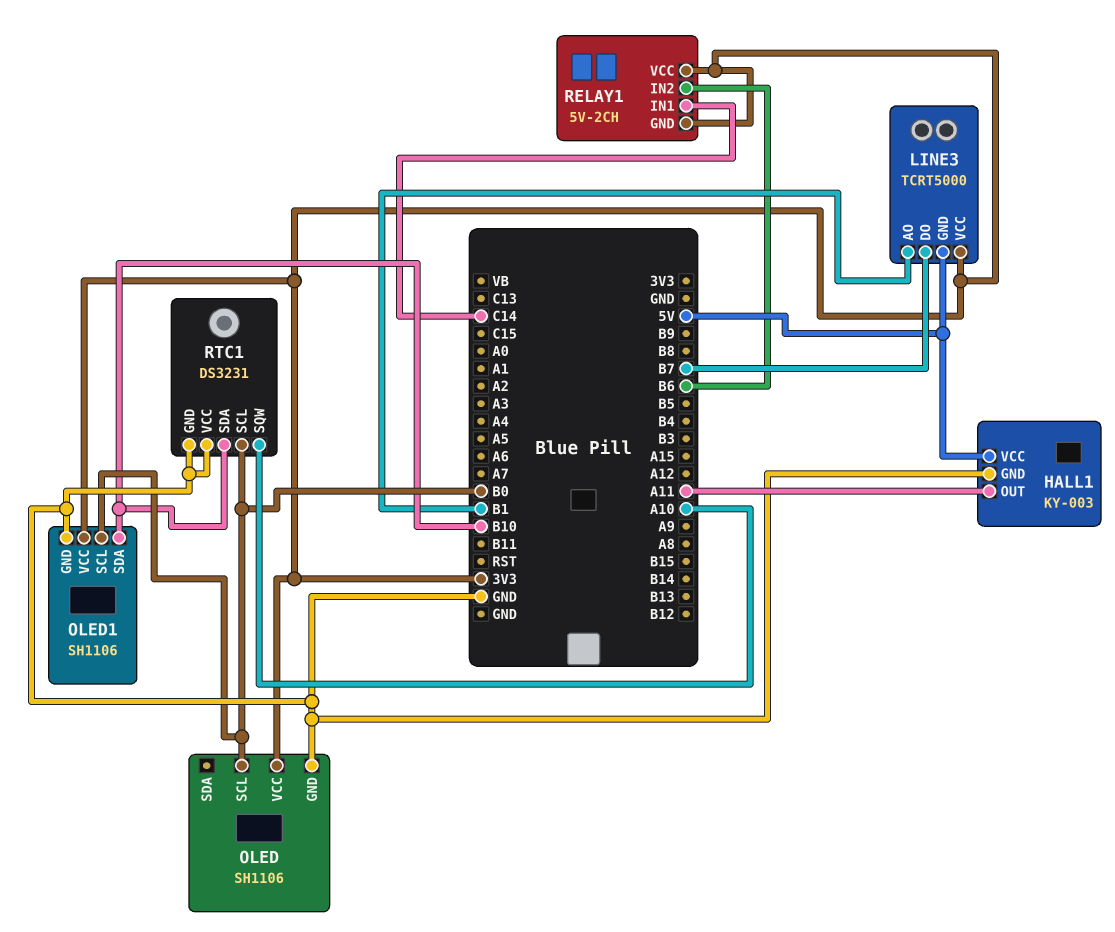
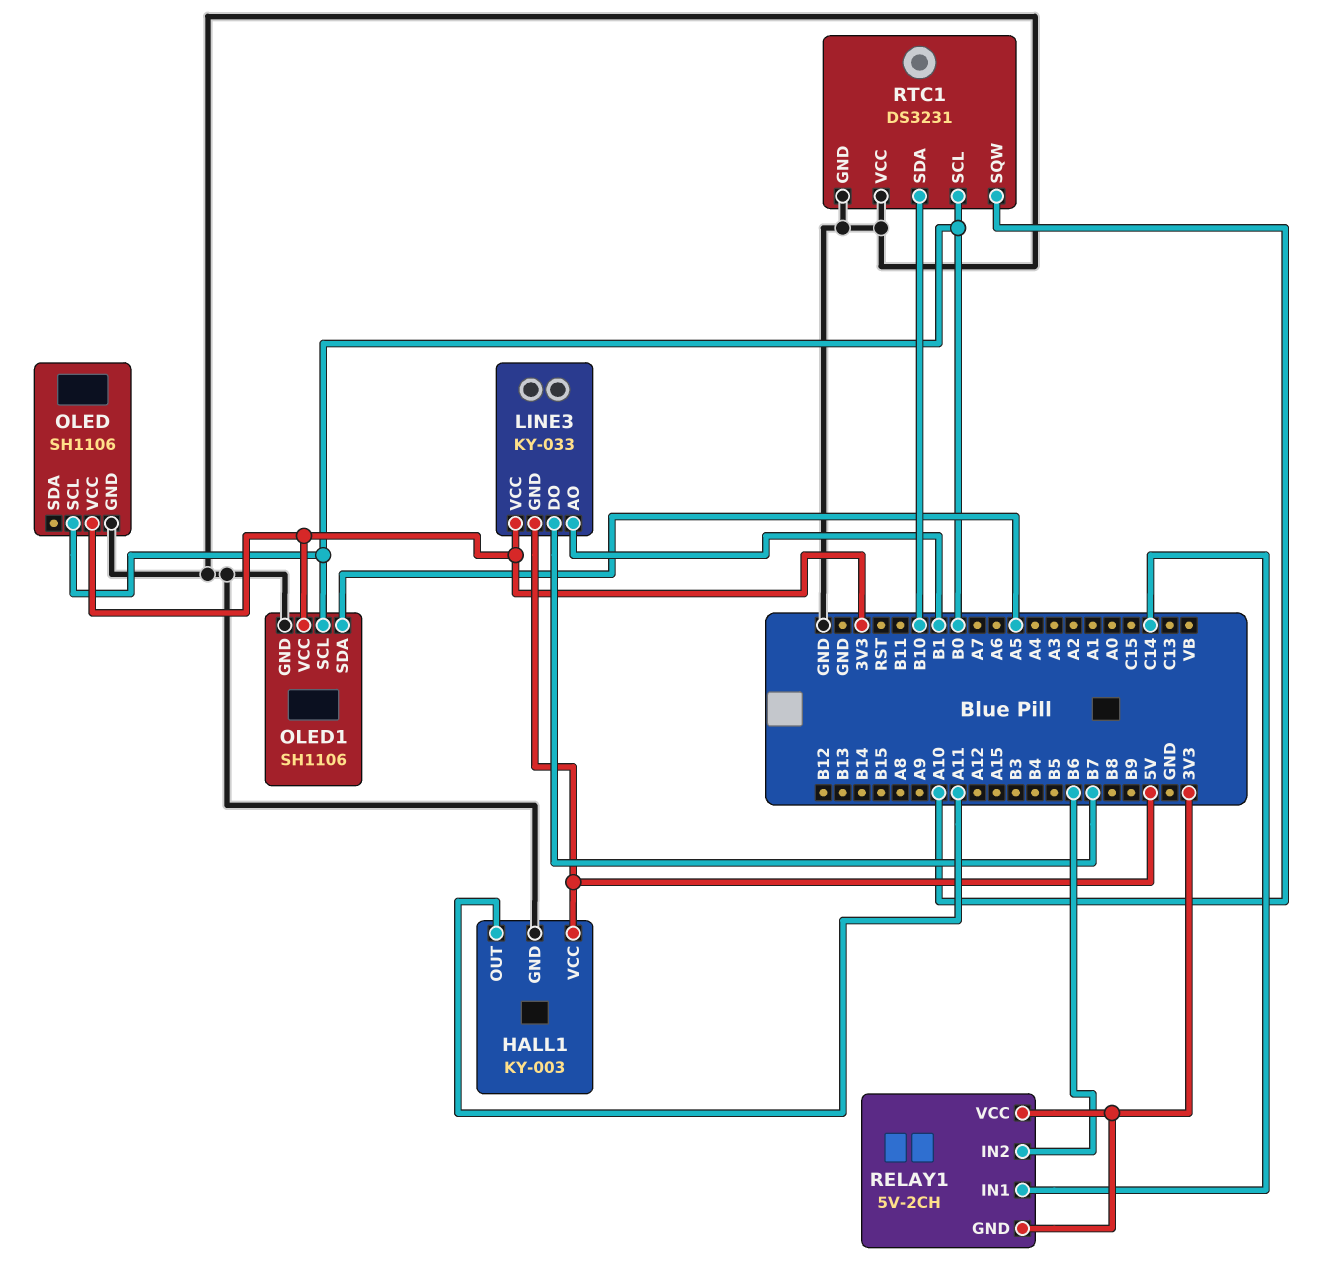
LINE3: TCRT5000 -> KY-033
OLED1 pin SDA: B10 -> A5

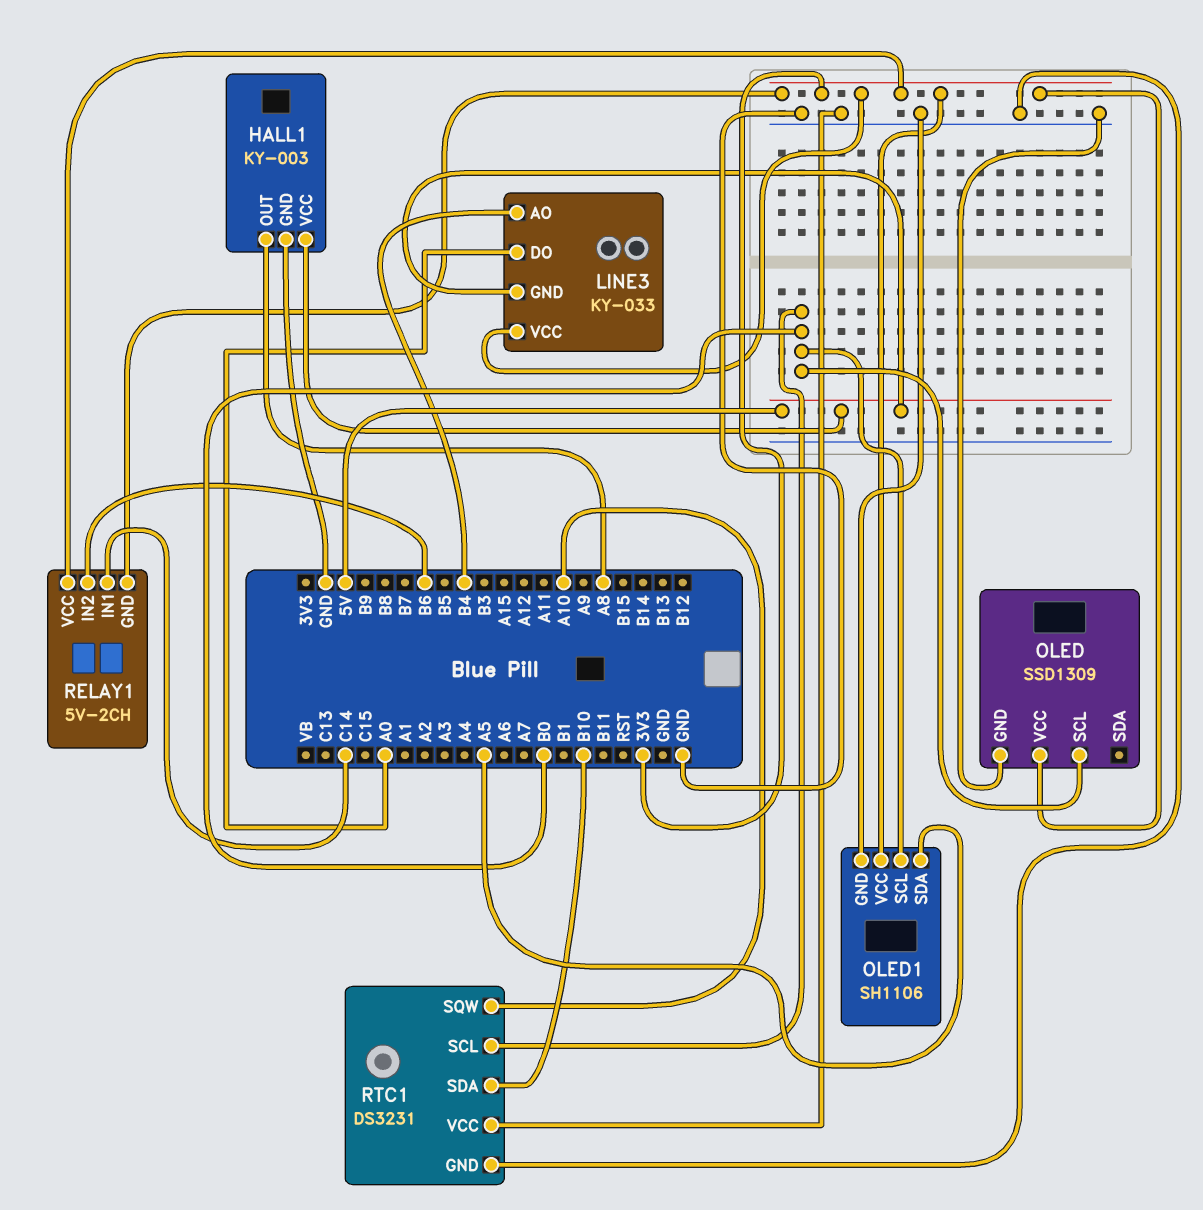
HALL1 pin OUT: A11 -> A8
LINE3 pin AO: B1 -> B4
LINE3 pin DO: B7 -> A0
OLED: SH1106 -> SSD1309

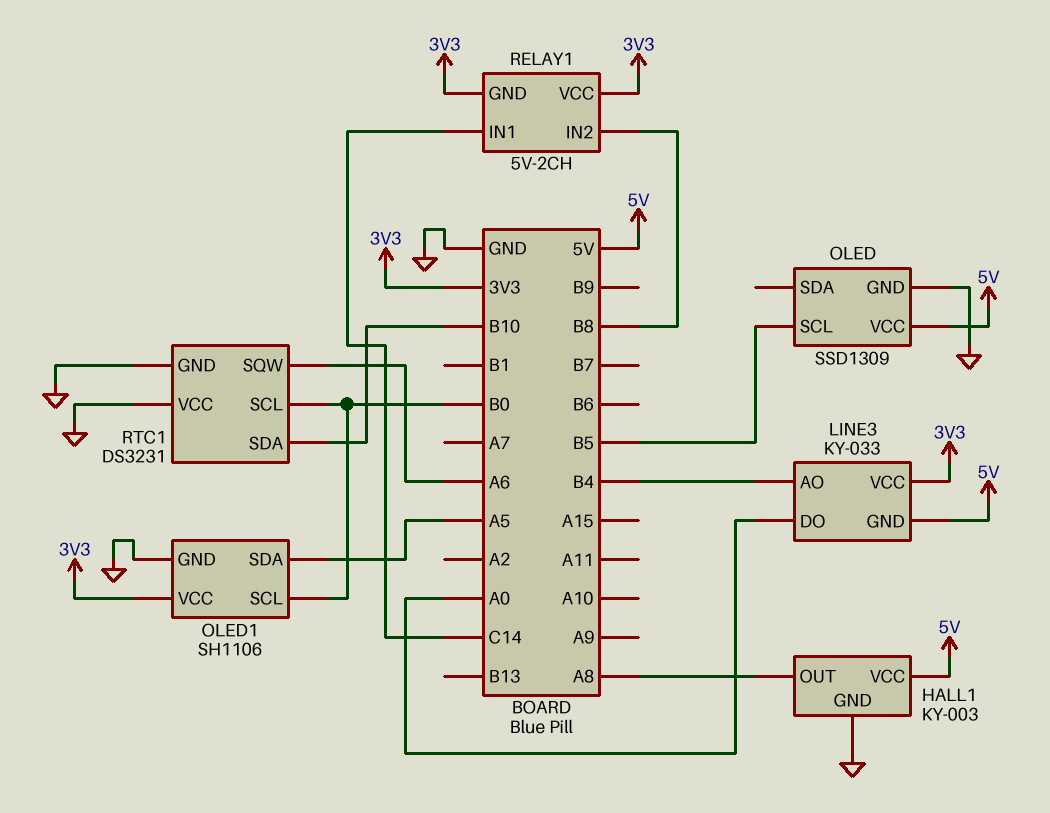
OLED pin SCL: B0 -> B5
OLED pin VCC: 3V3 -> 5V
RELAY1 pin IN2: B6 -> B8
RTC1 pin SQW: A10 -> A6

